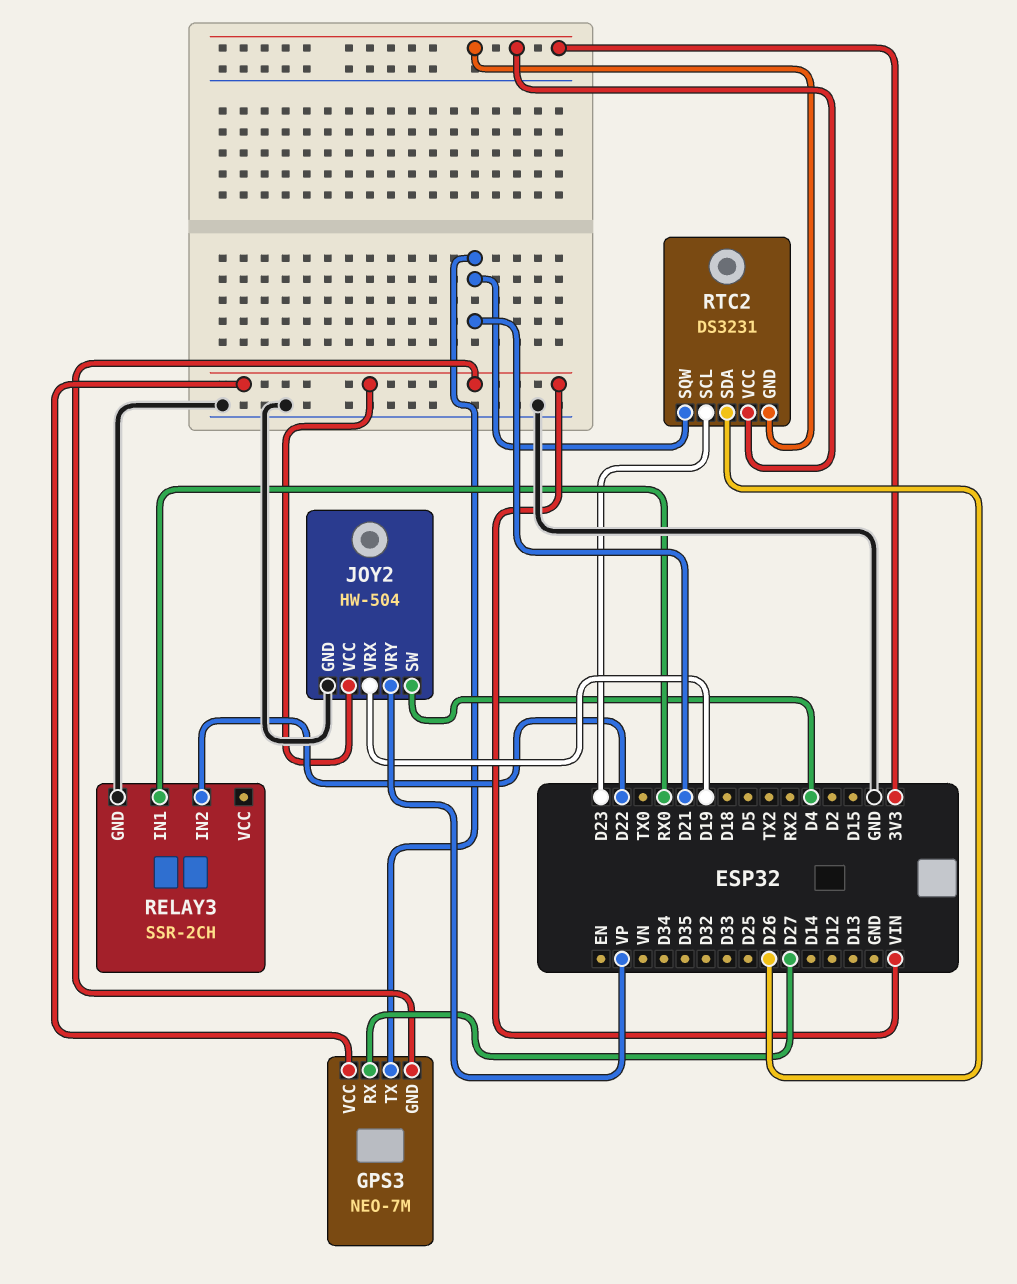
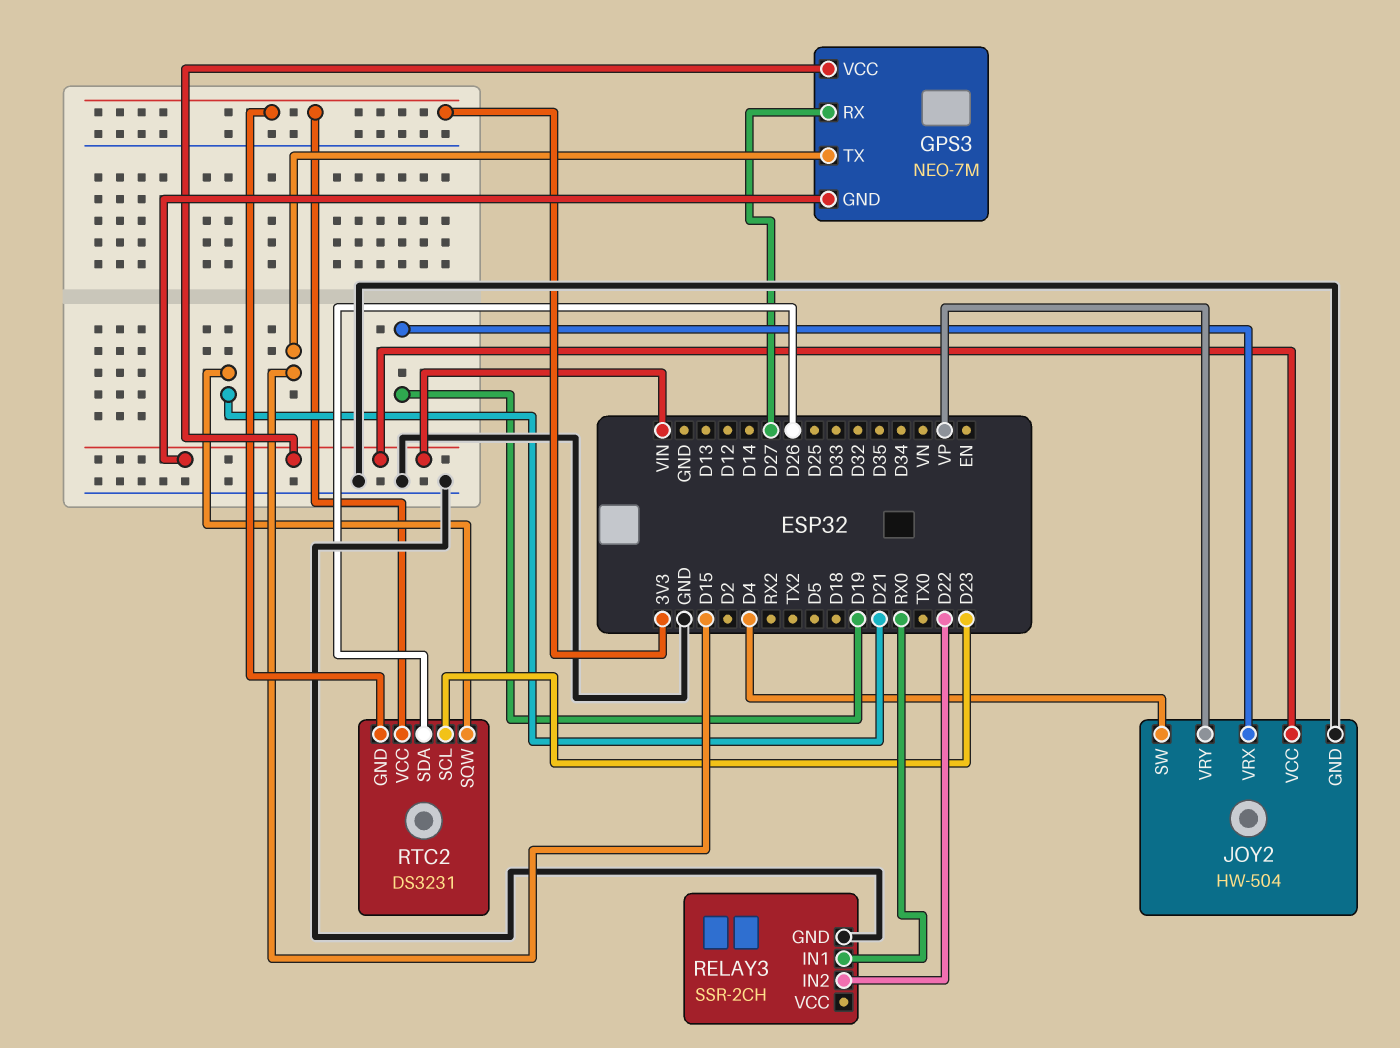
GPS3 pin TX: D21 -> D15

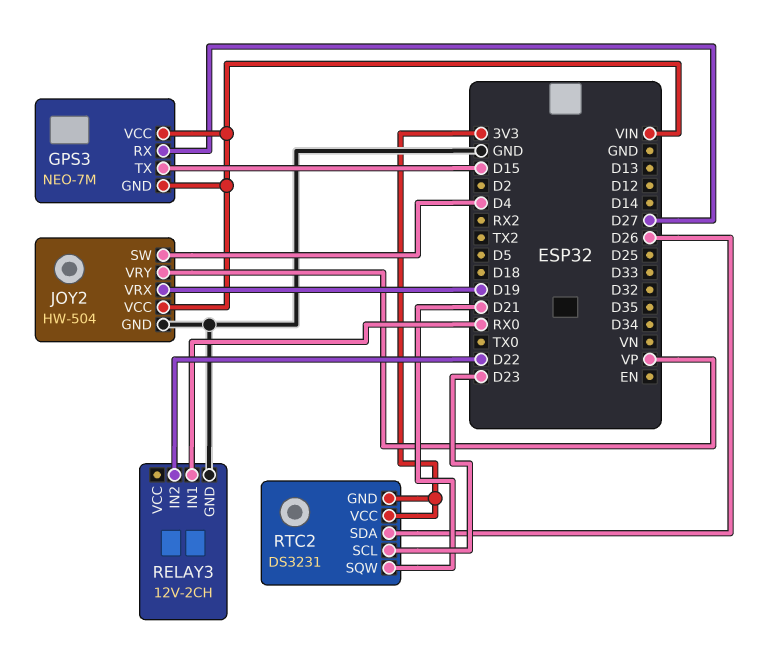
RELAY3: SSR-2CH -> 12V-2CH

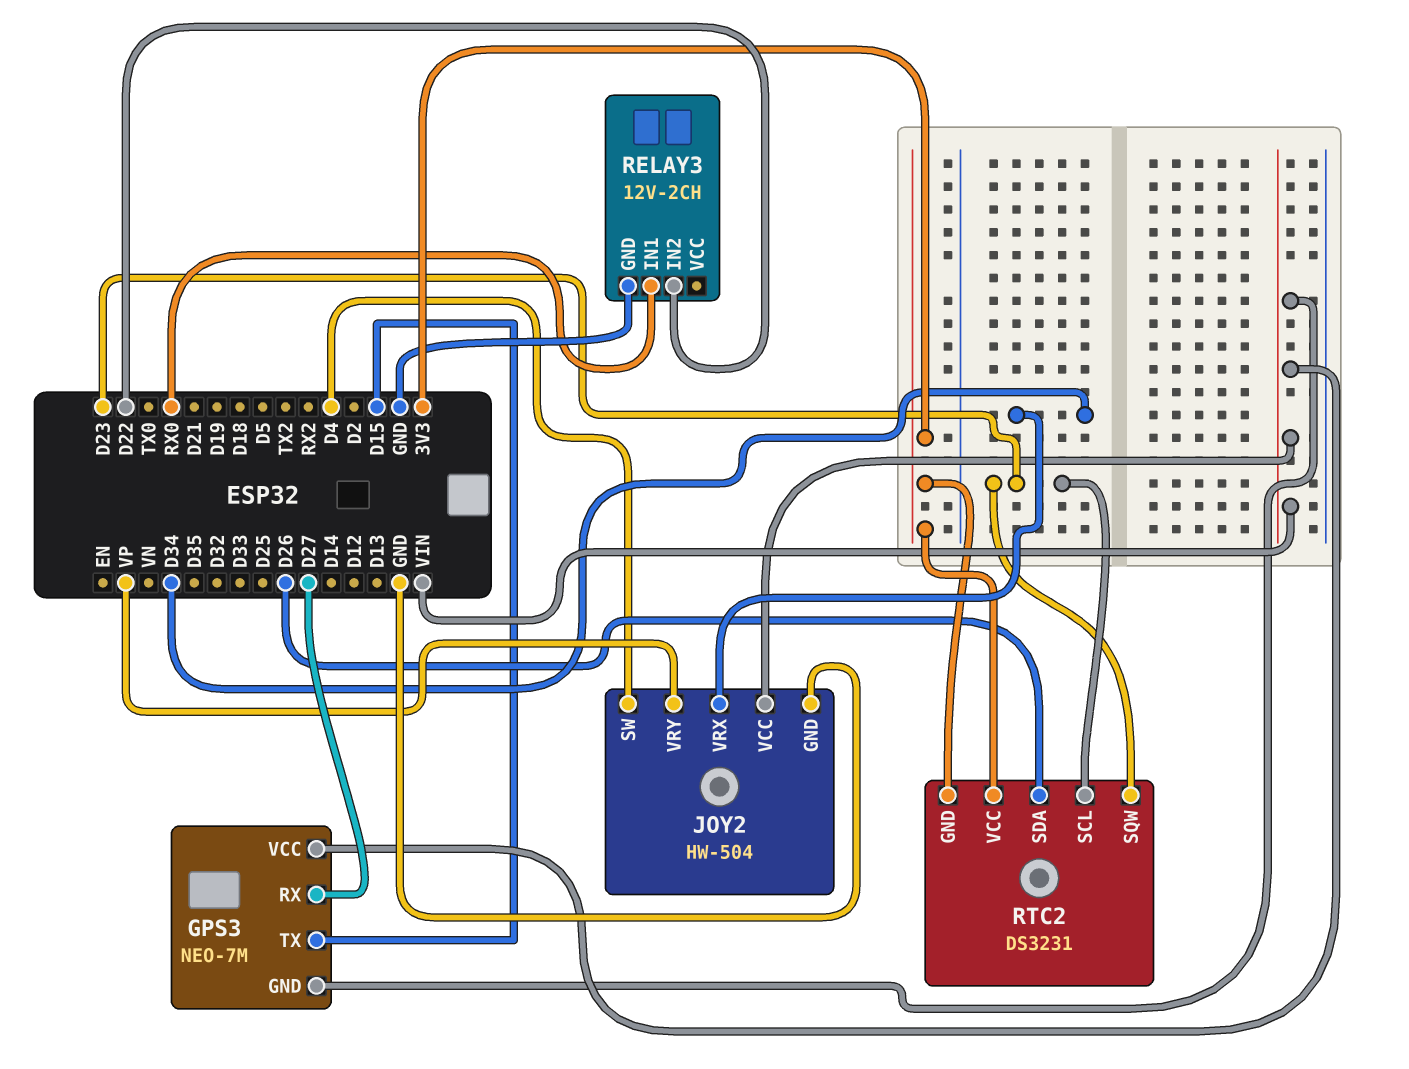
JOY2 pin VRX: D19 -> D34
RTC2 pin SQW: D21 -> D23

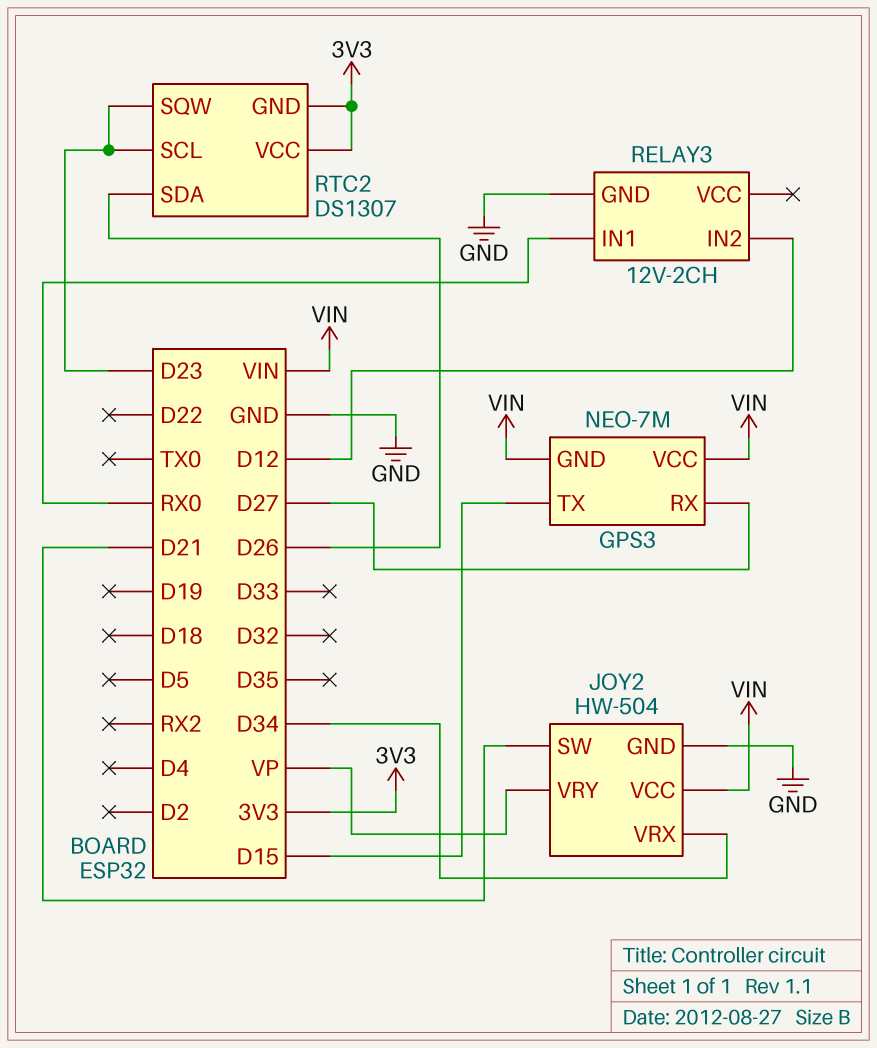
JOY2 pin SW: D4 -> D21
RELAY3 pin IN2: D22 -> D12
RTC2: DS3231 -> DS1307

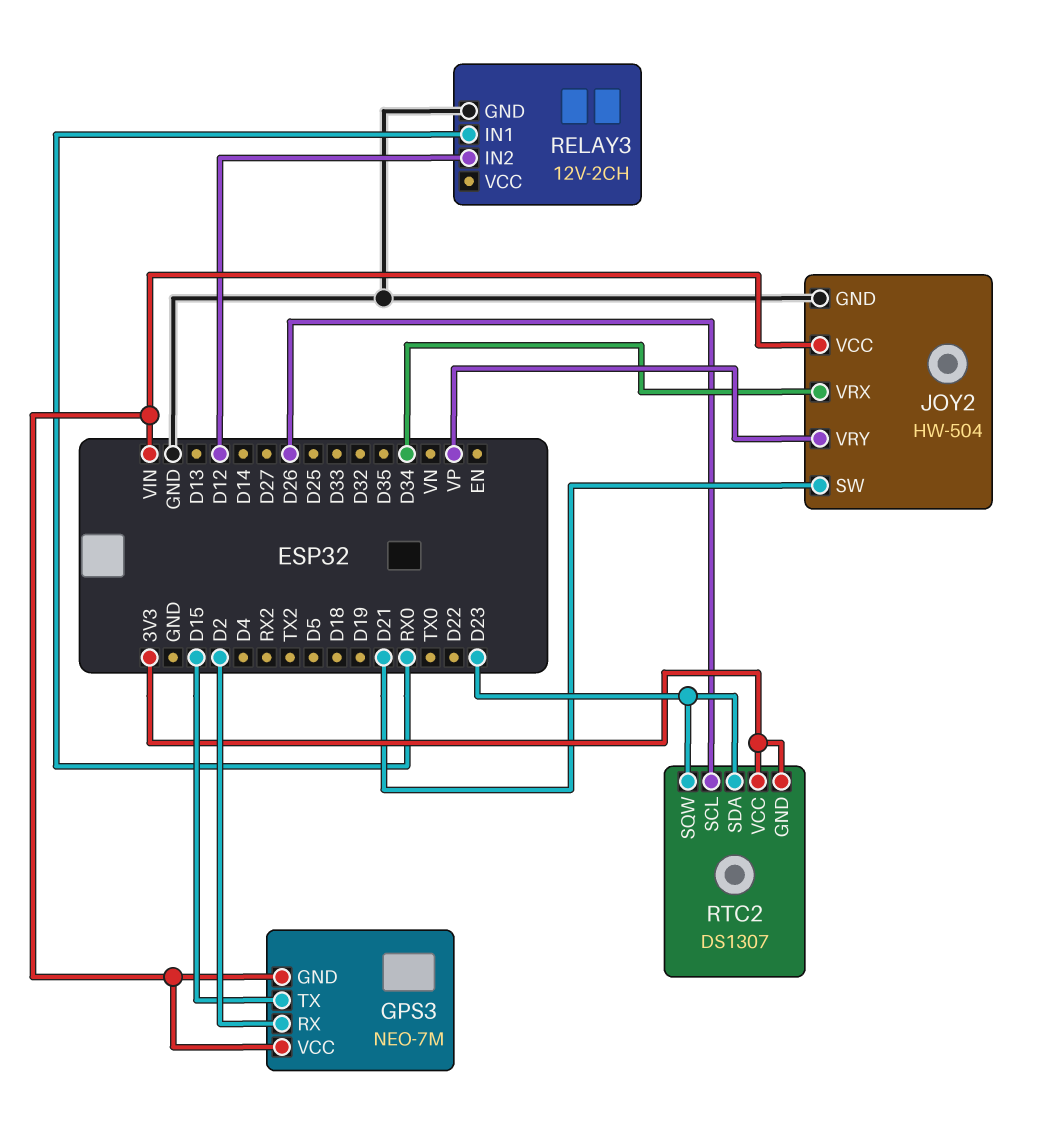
GPS3 pin RX: D27 -> D2
RTC2 pin SCL: D23 -> D26
RTC2 pin SDA: D26 -> D23

